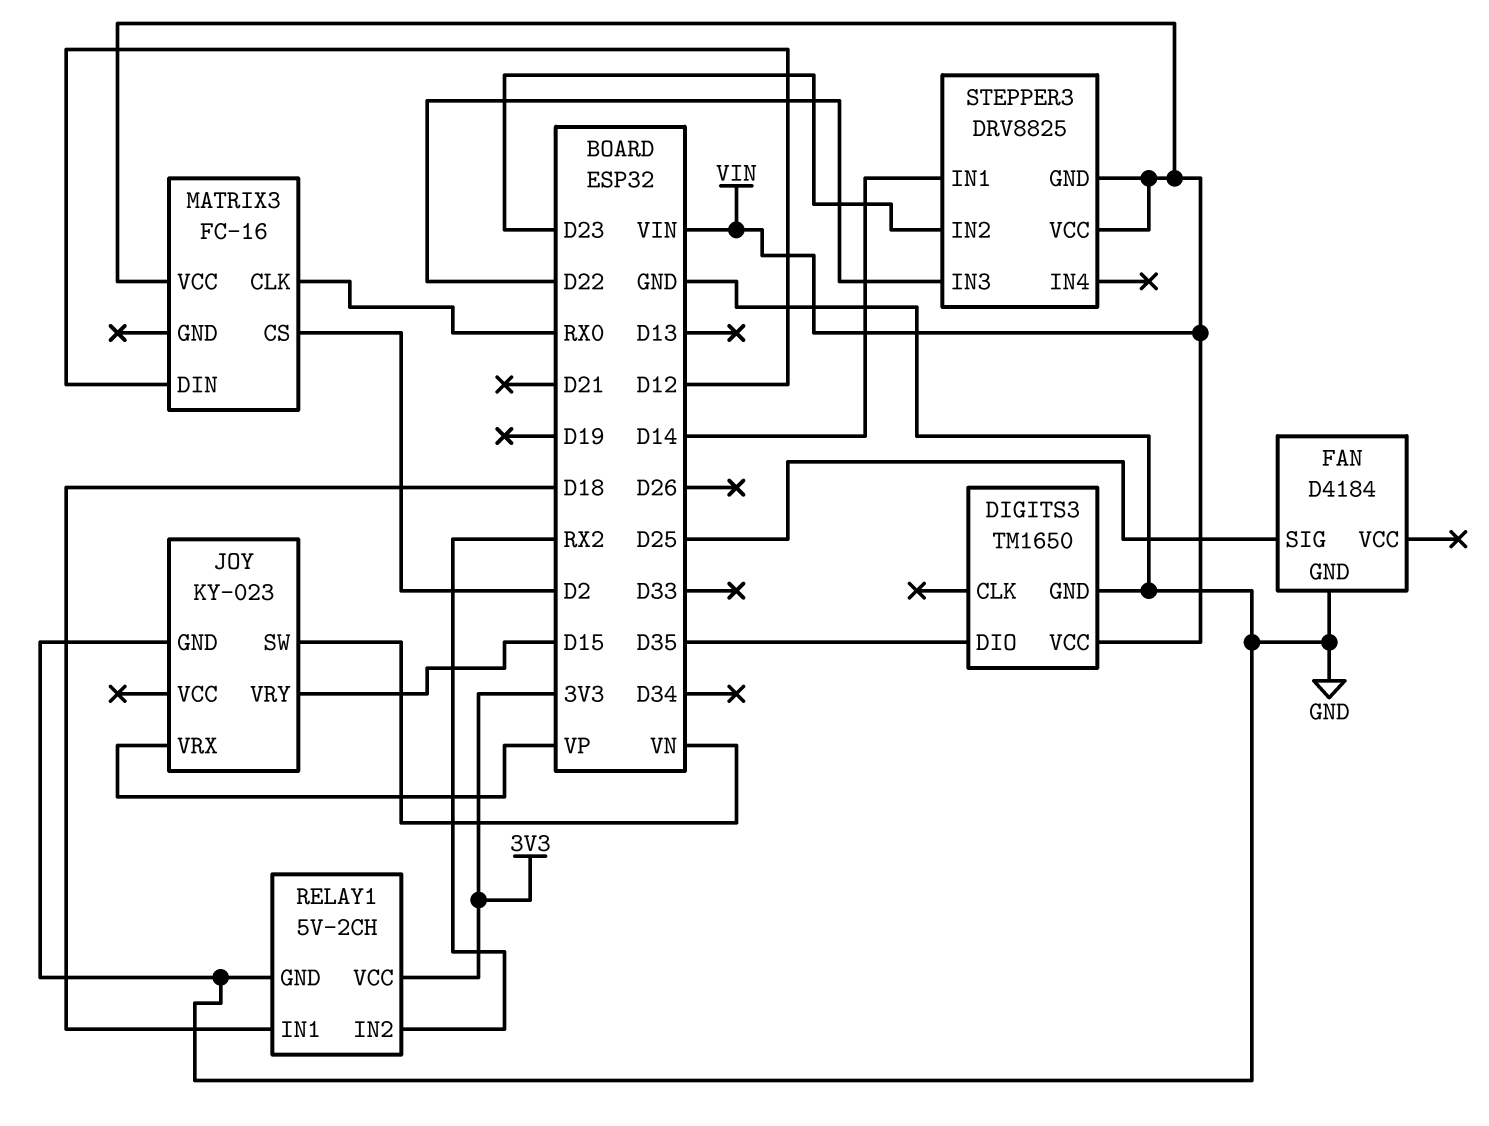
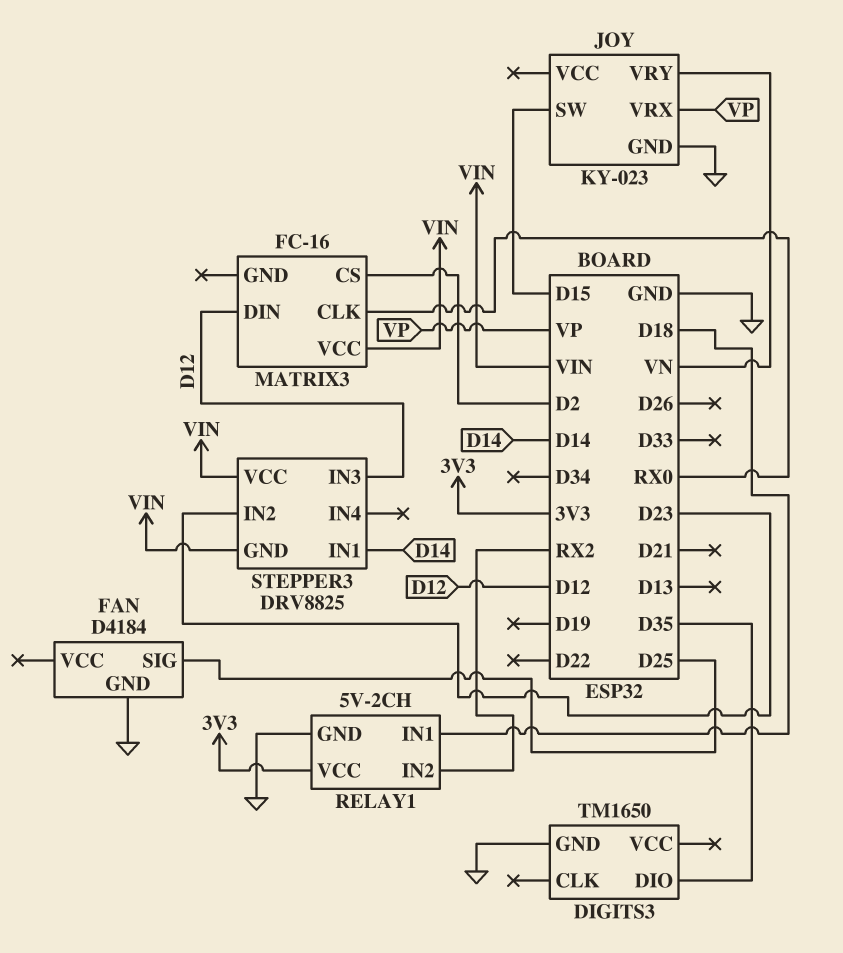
DIGITS3 pin VCC: VIN -> none
JOY pin SW: VN -> D15
JOY pin VRY: D15 -> VN
STEPPER3 pin IN3: D22 -> D12

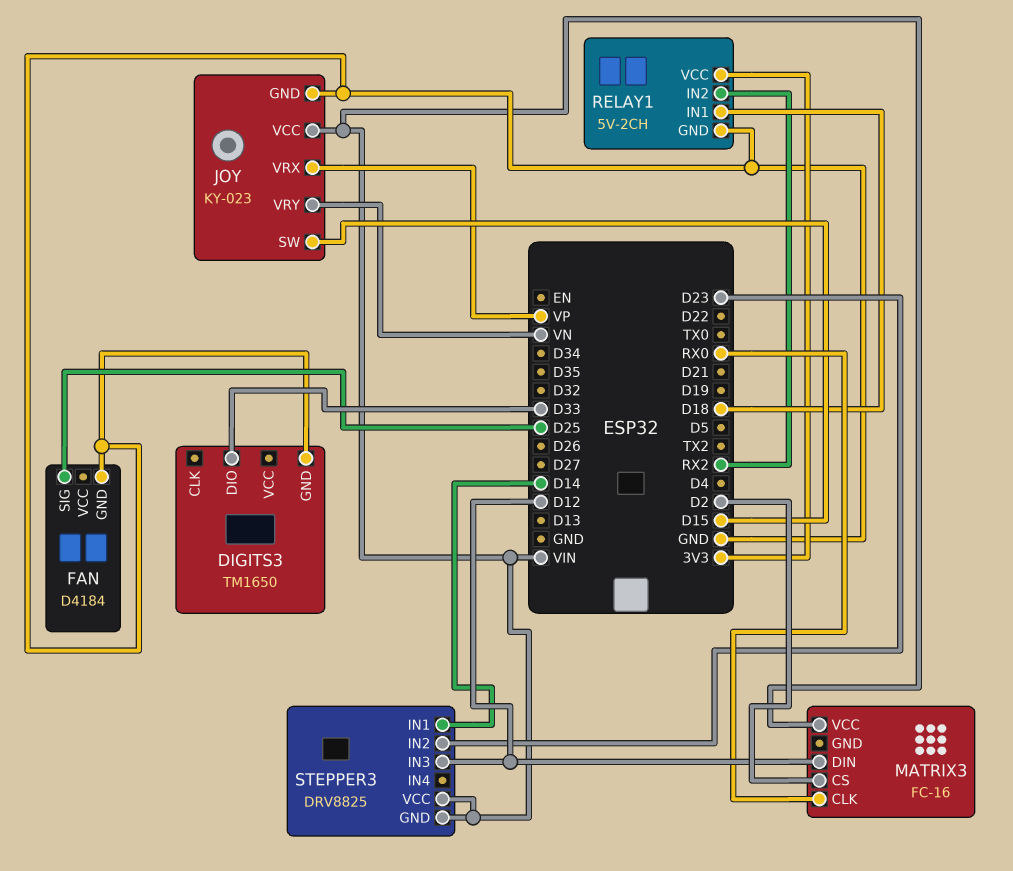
DIGITS3 pin DIO: D35 -> D33
JOY pin VCC: none -> VIN

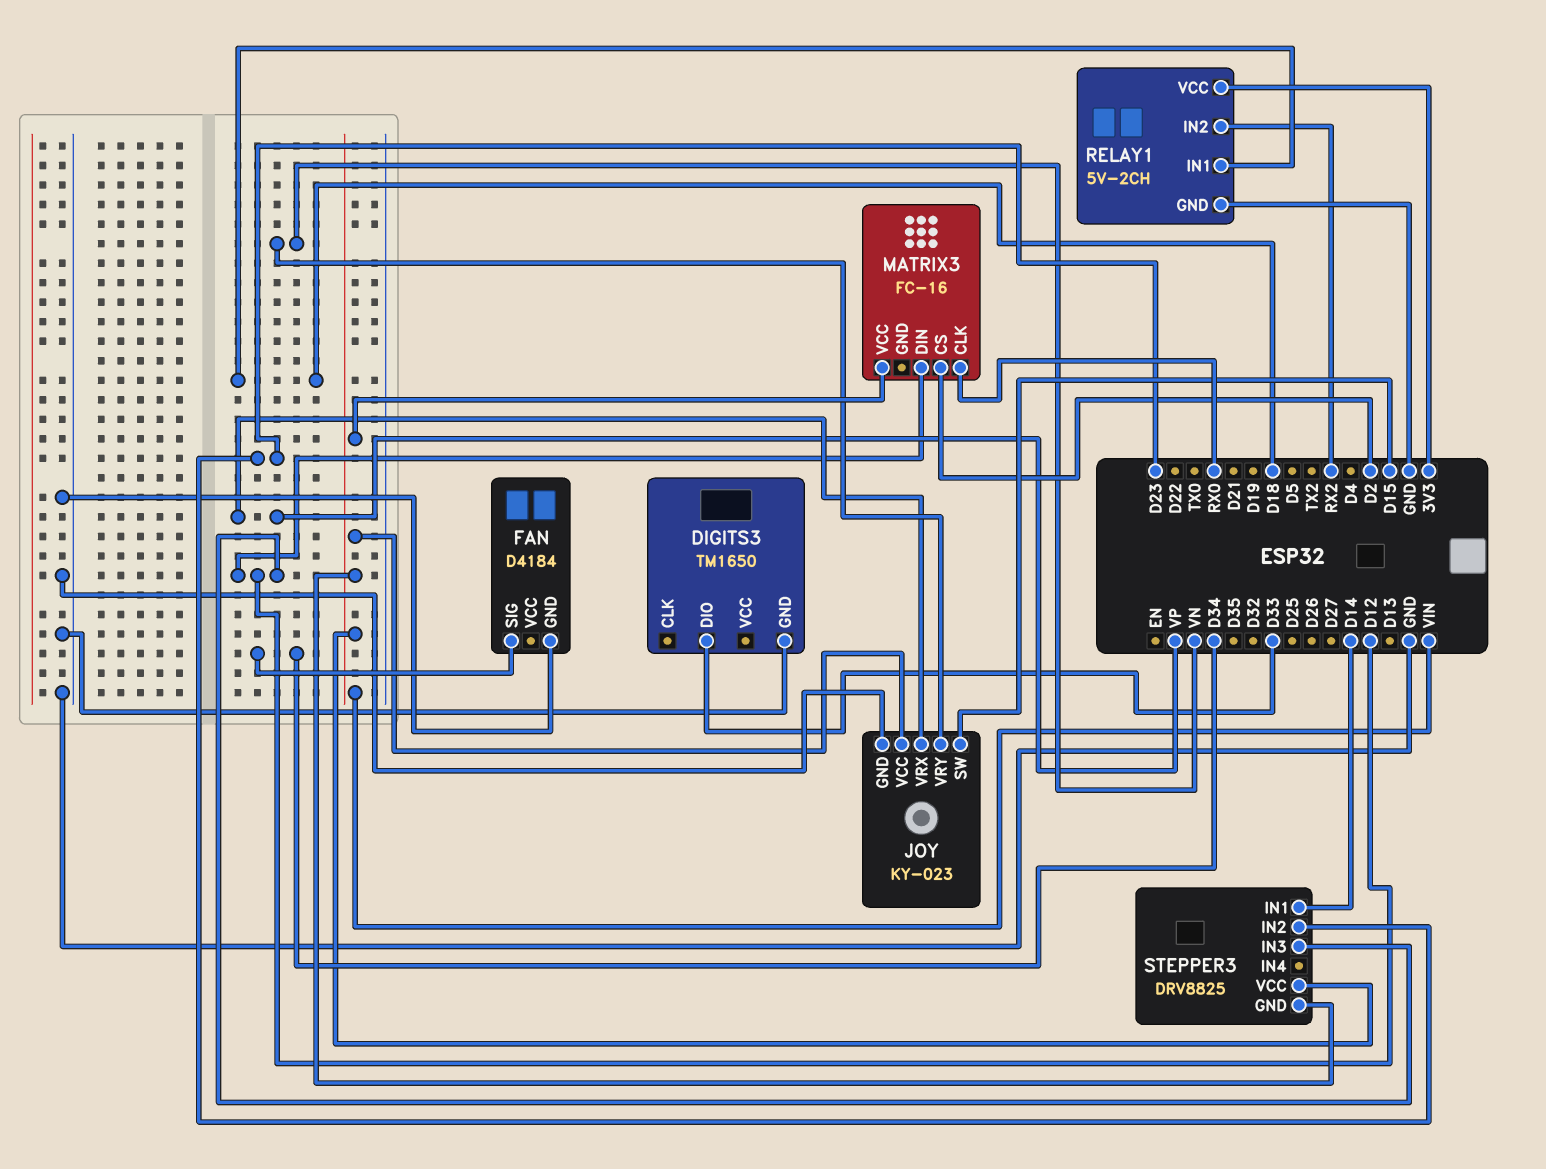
FAN pin SIG: D25 -> D34

